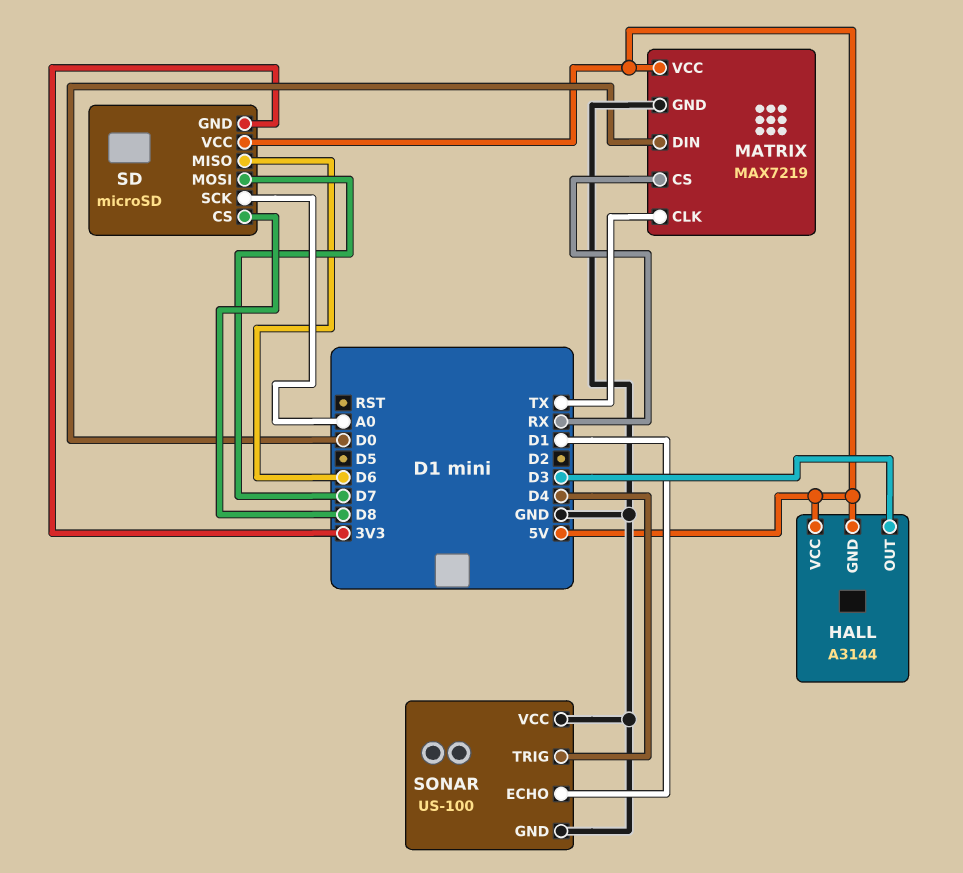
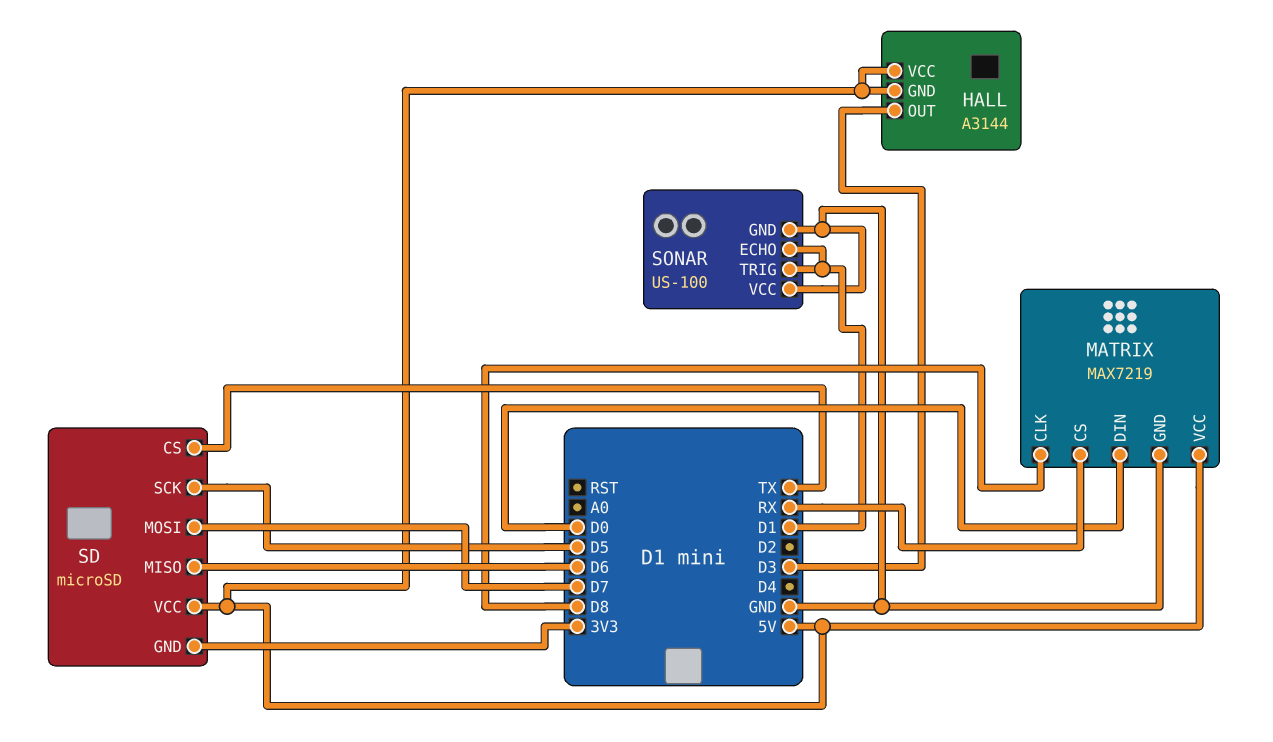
MATRIX pin CLK: TX -> D8
SD pin CS: D8 -> TX
SD pin SCK: A0 -> D5
SONAR pin TRIG: D4 -> D1

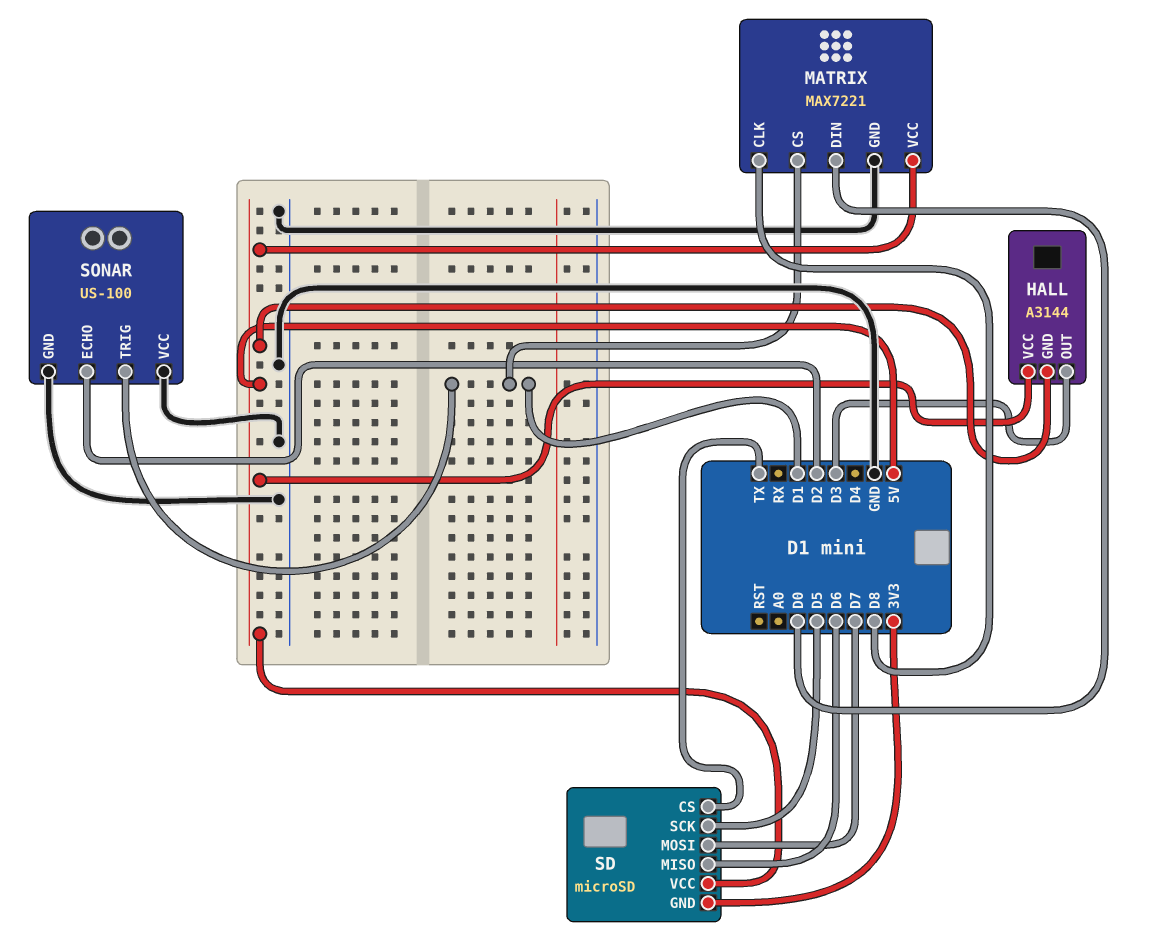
MATRIX: MAX7219 -> MAX7221
MATRIX pin CS: RX -> D1
SONAR pin ECHO: D1 -> D2

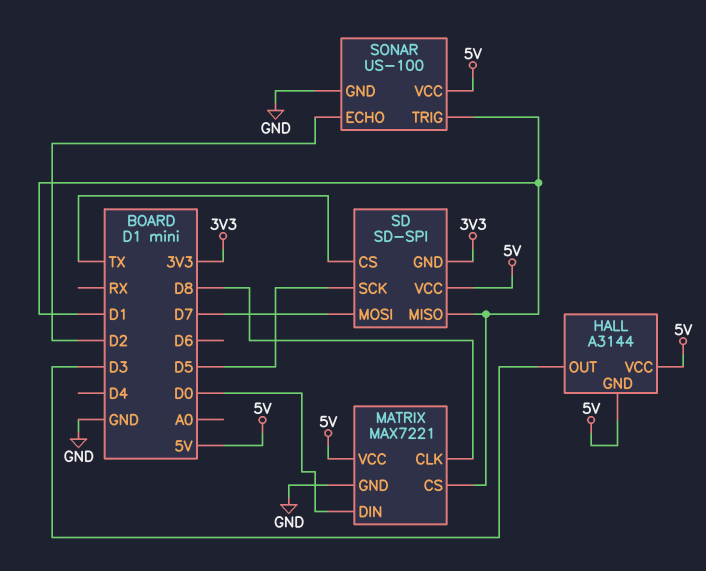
SD: microSD -> SD-SPI
SD pin MISO: D6 -> D1
SONAR pin VCC: GND -> 5V

